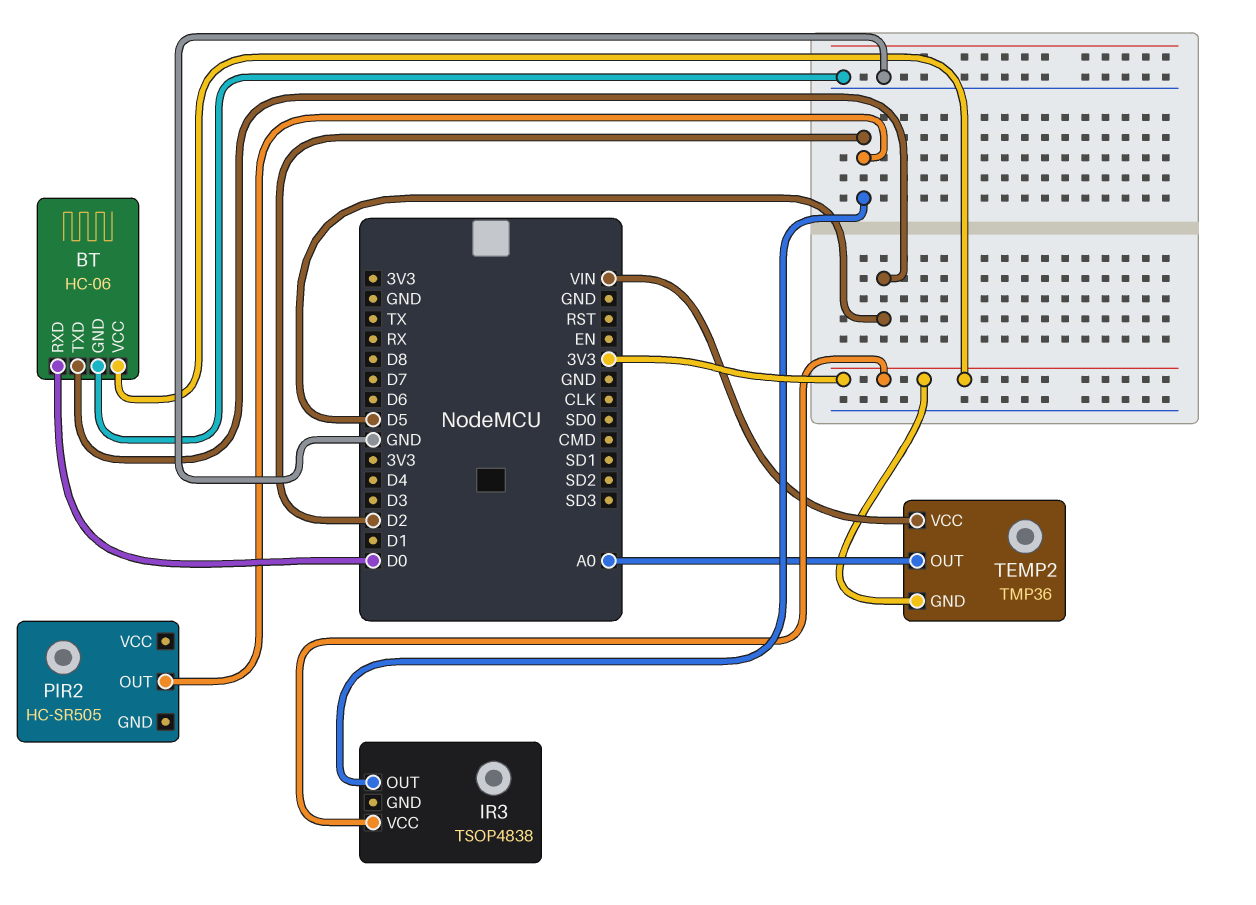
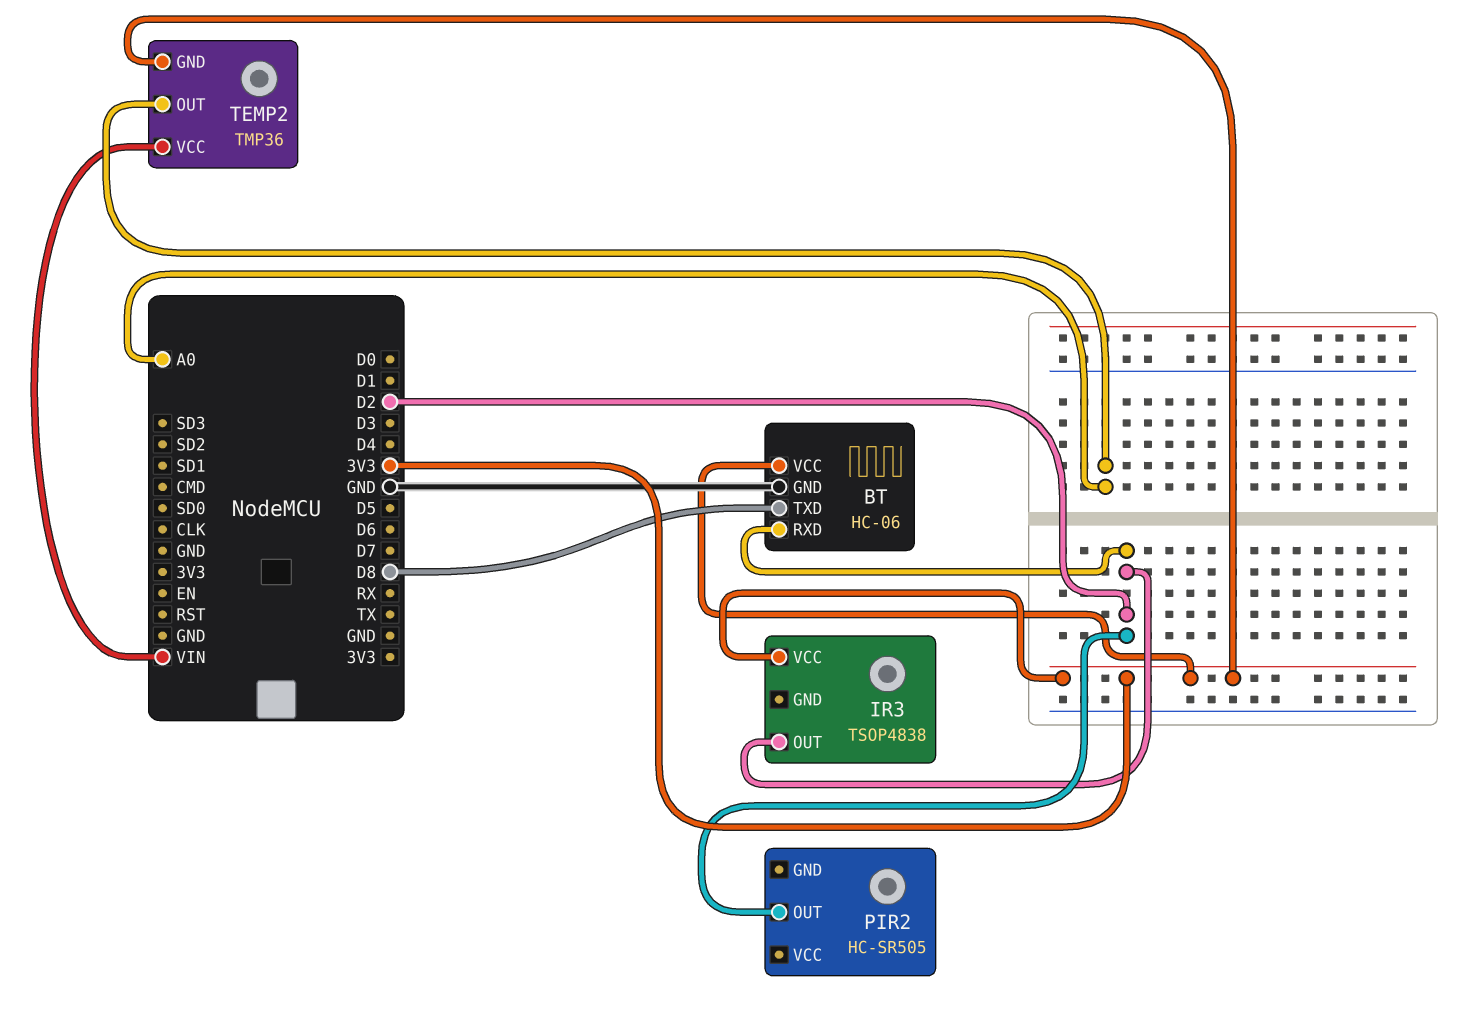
BT pin RXD: D0 -> D2
BT pin TXD: D5 -> D8

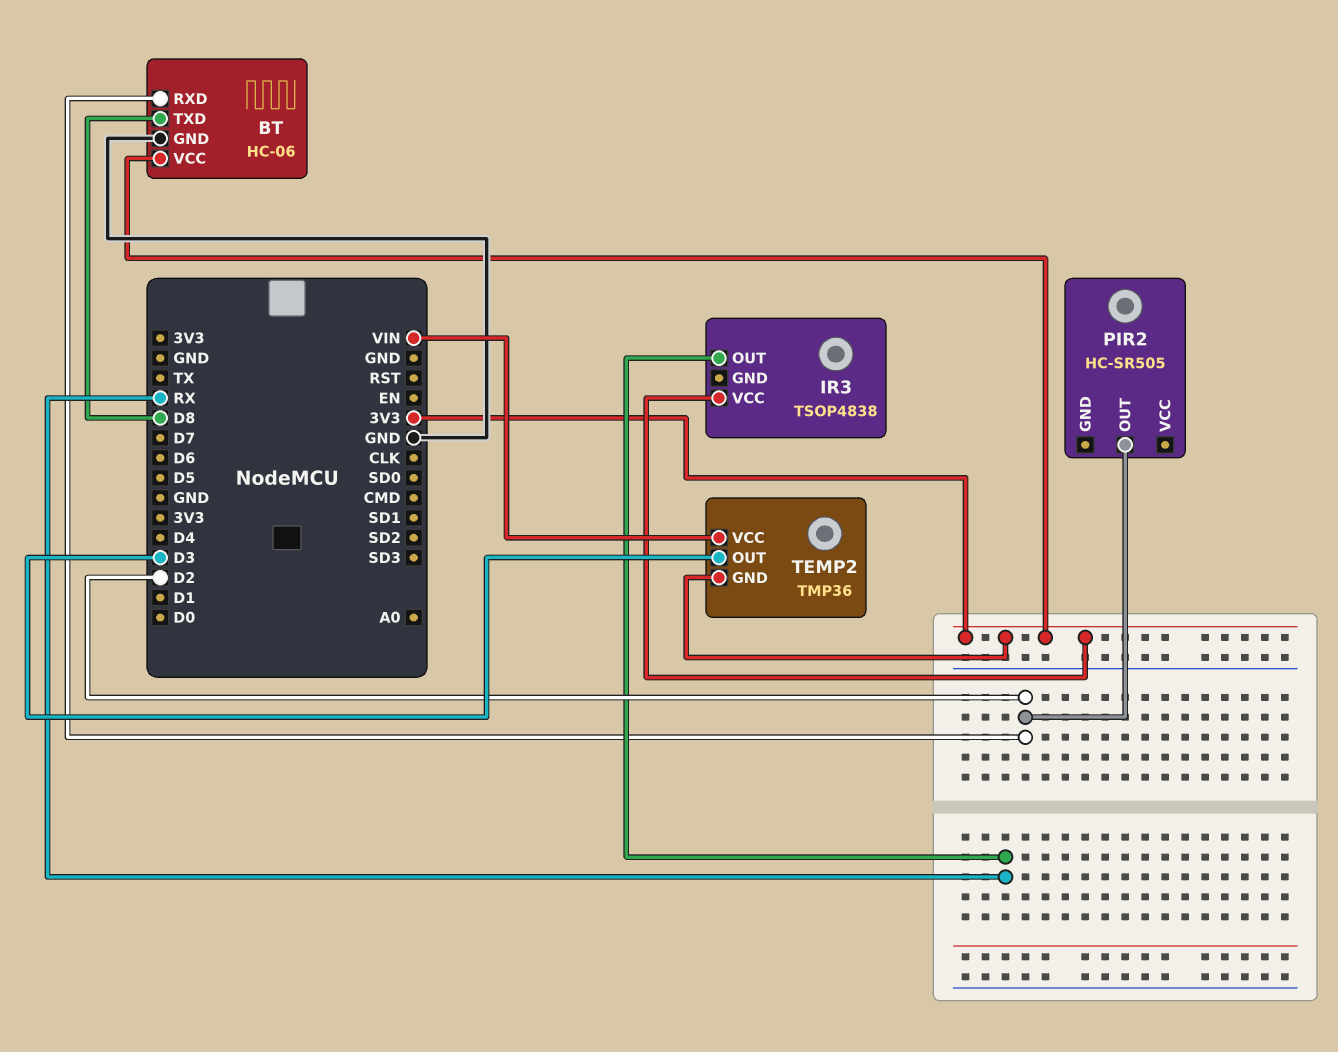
IR3 pin OUT: D2 -> RX
TEMP2 pin OUT: A0 -> D3

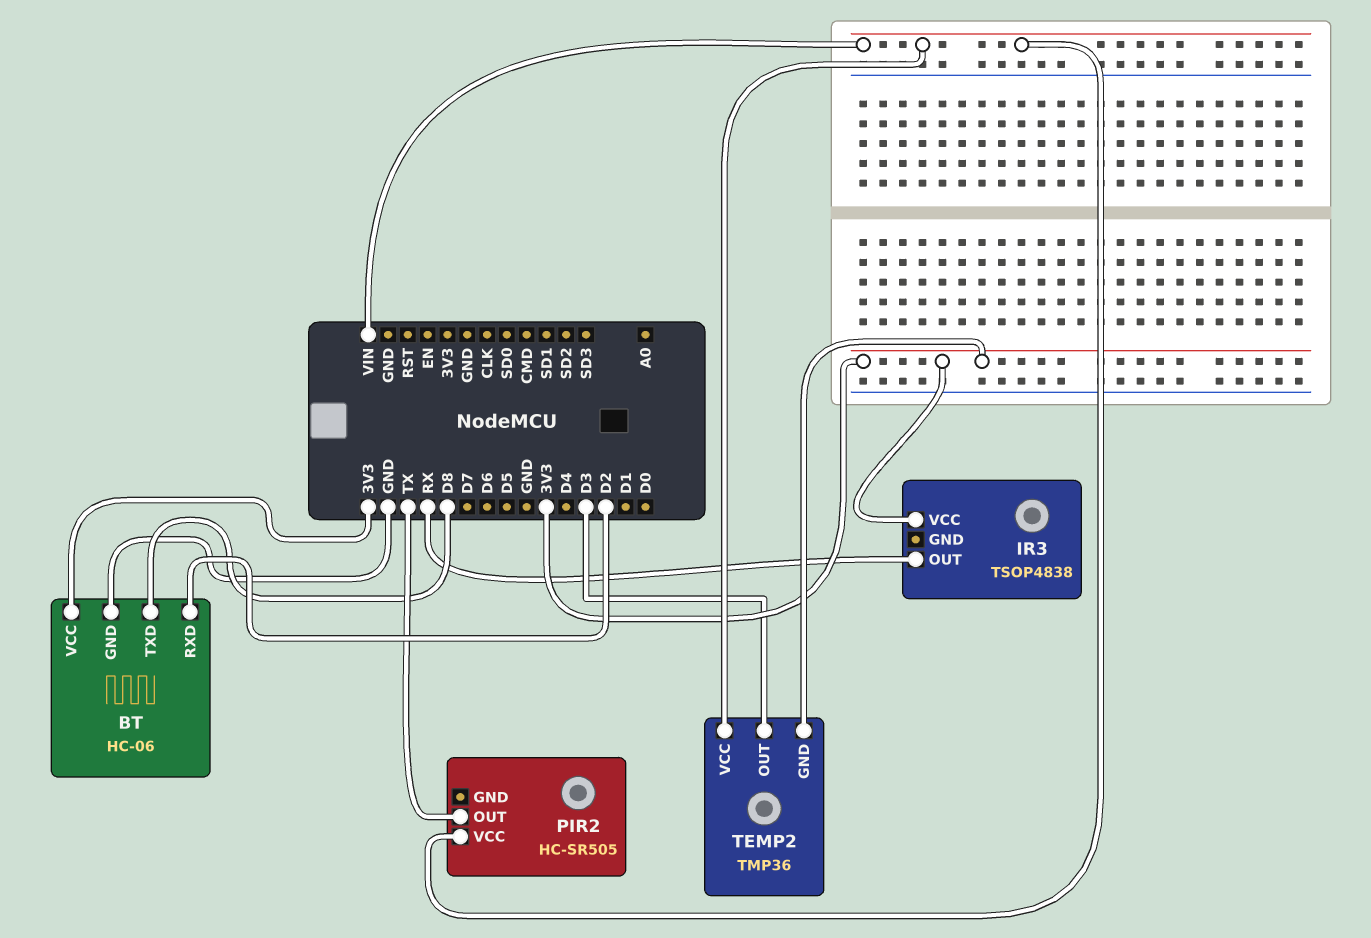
PIR2 pin OUT: D2 -> TX
PIR2 pin VCC: none -> VIN

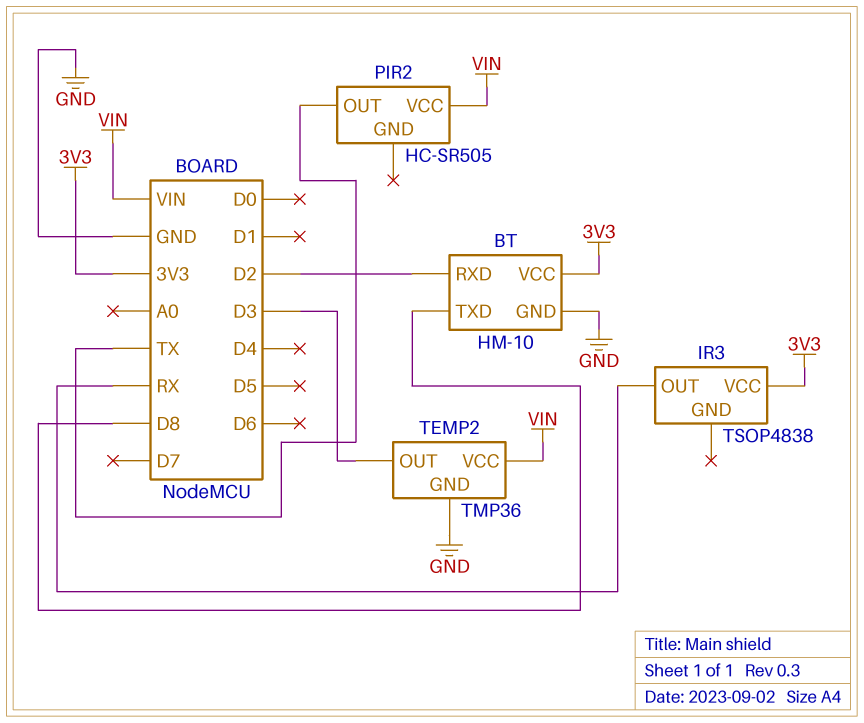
BT: HC-06 -> HM-10
TEMP2 pin GND: 3V3 -> GND

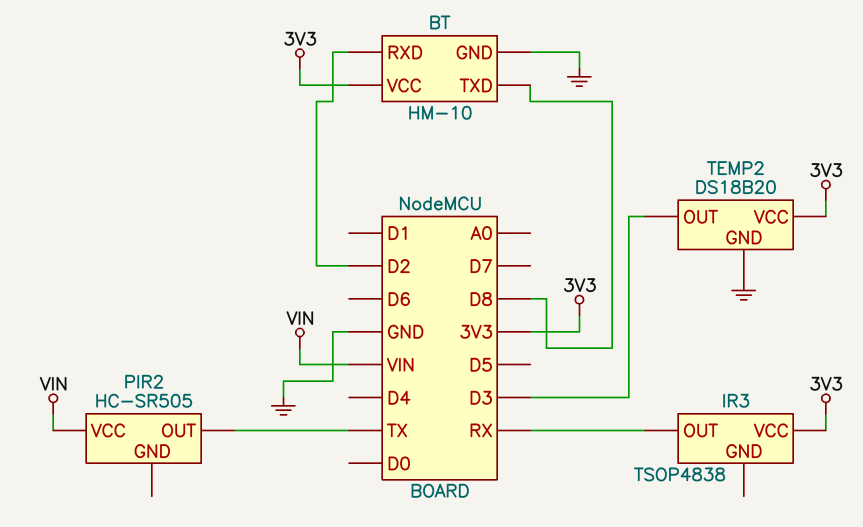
TEMP2: TMP36 -> DS18B20
TEMP2 pin VCC: VIN -> 3V3

